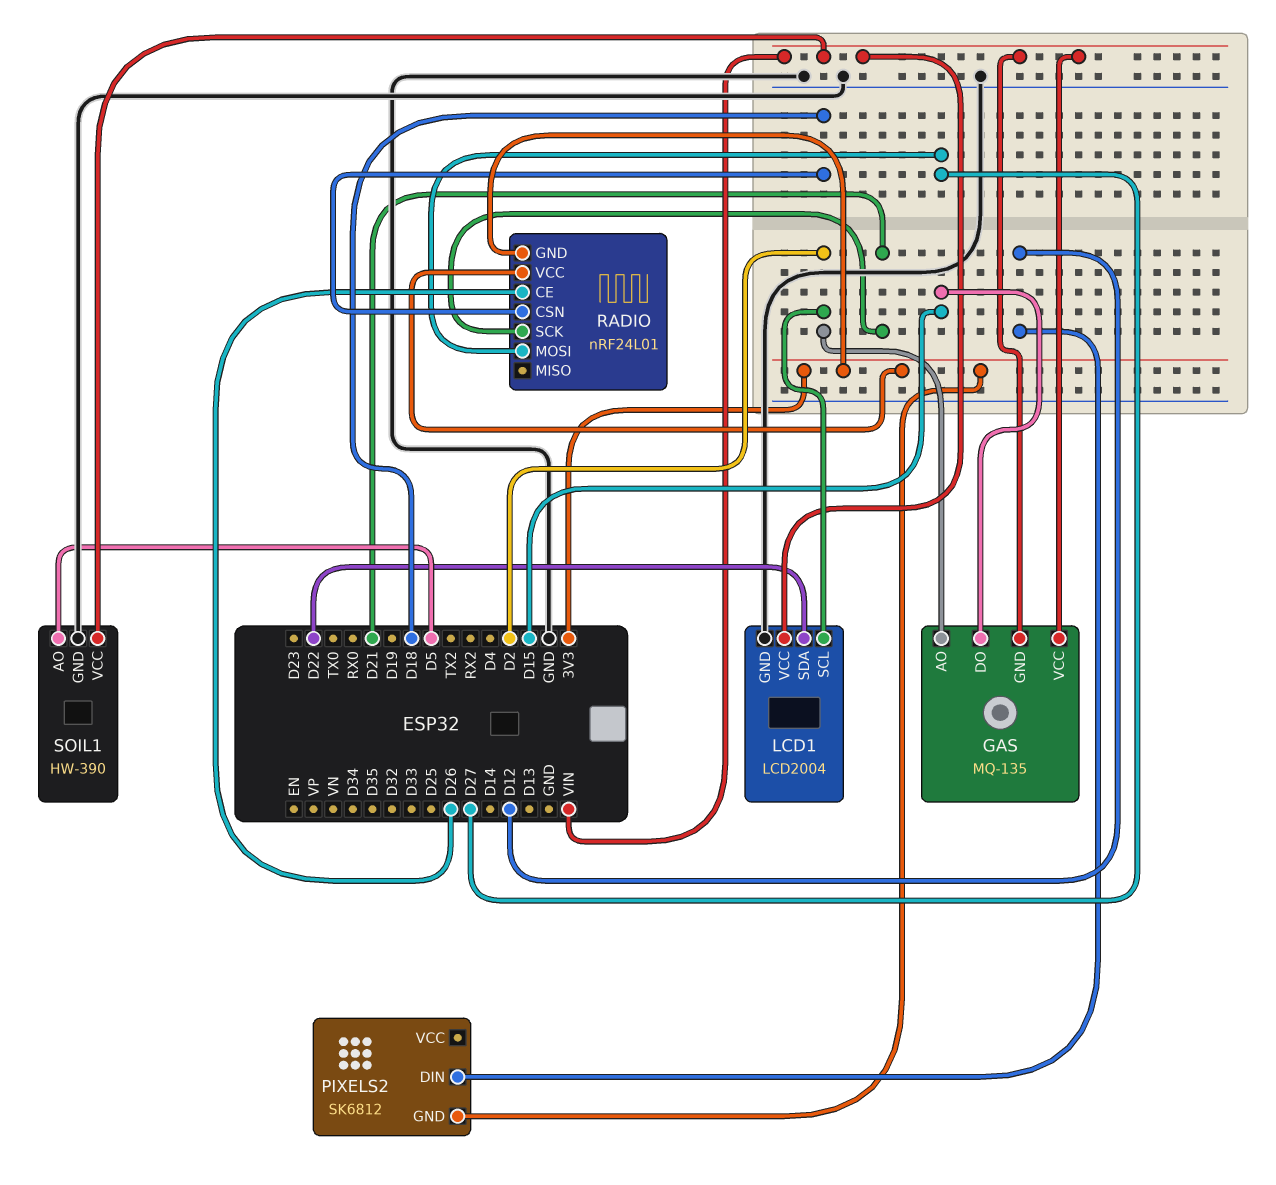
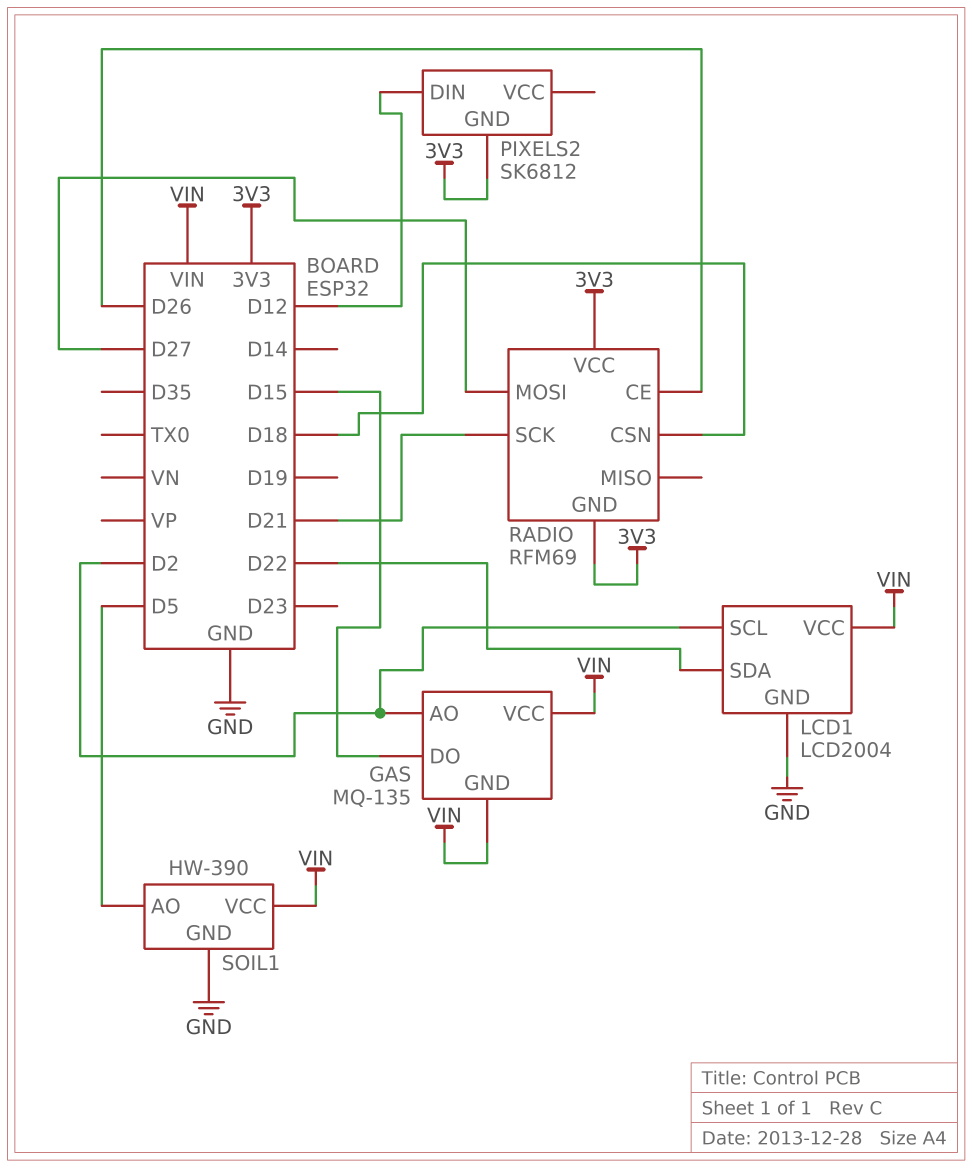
RADIO: nRF24L01 -> RFM69

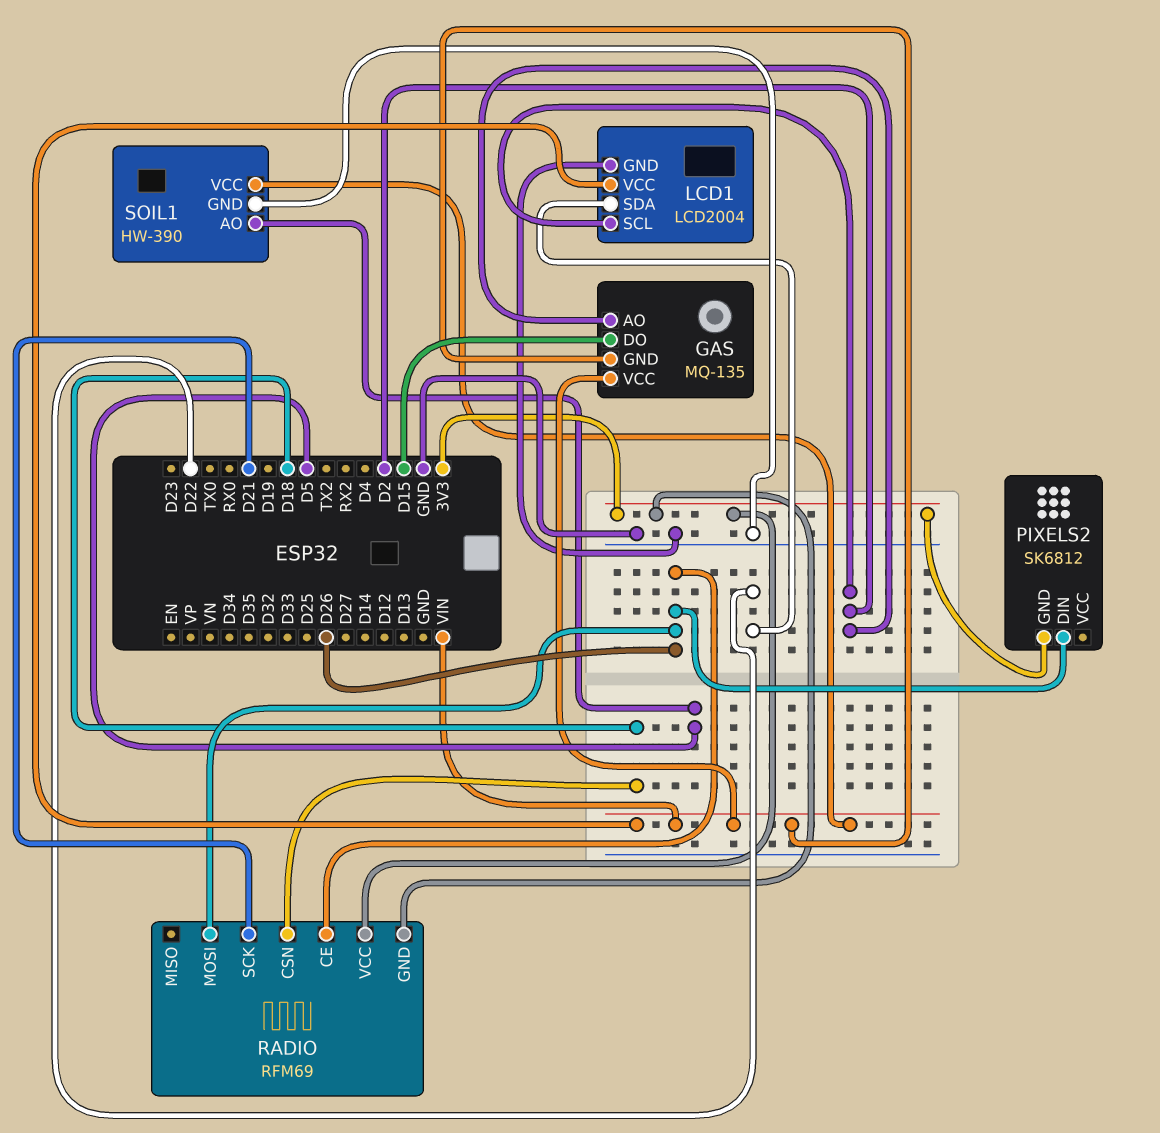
PIXELS2 pin DIN: D12 -> D26
RADIO pin MOSI: D27 -> D26

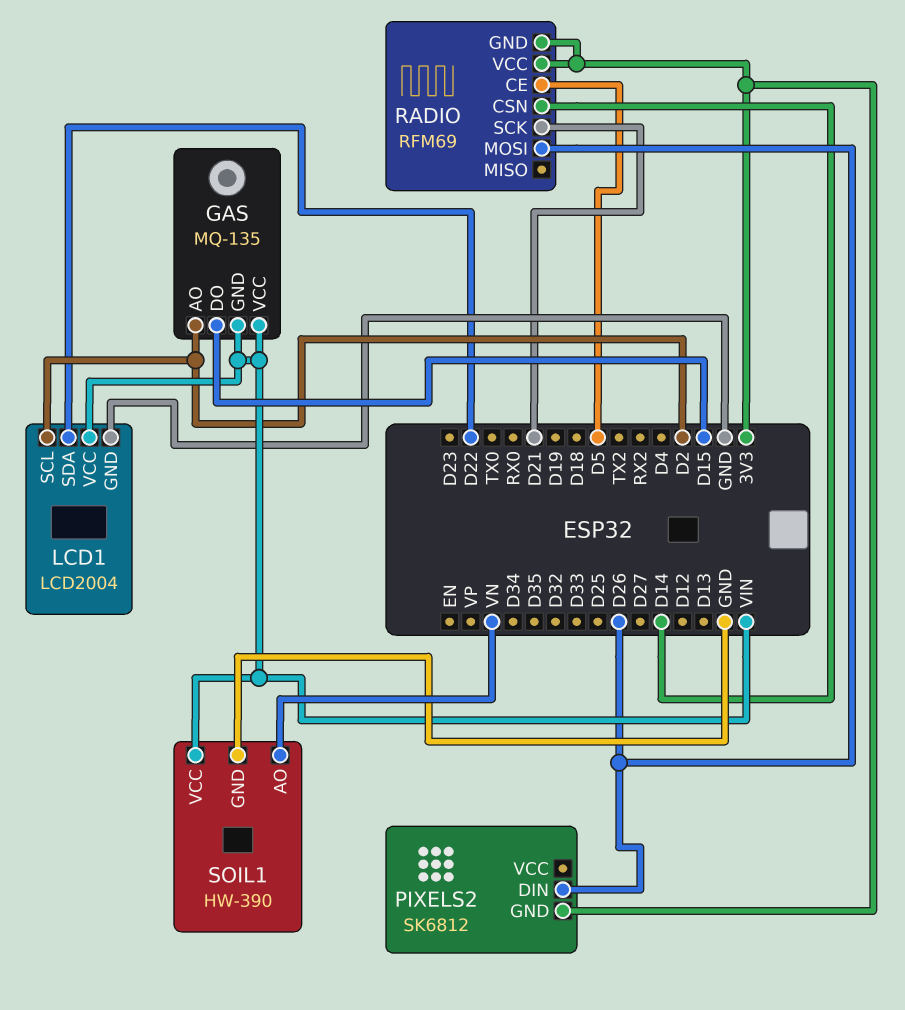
RADIO pin CE: D26 -> D5
RADIO pin CSN: D18 -> D14
SOIL1 pin AO: D5 -> VN

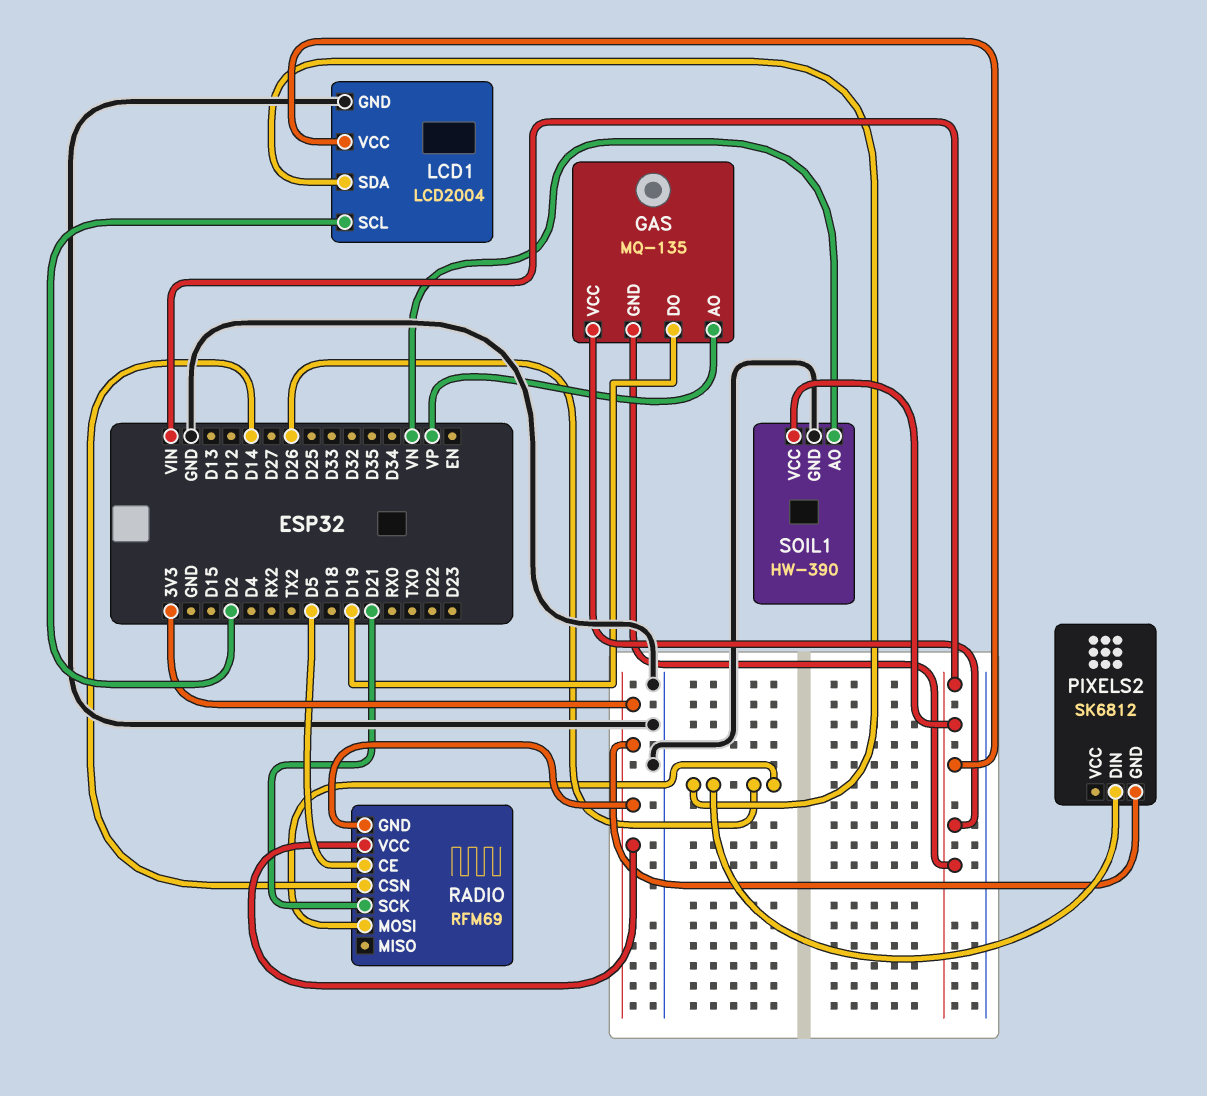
GAS pin AO: D2 -> VP
GAS pin DO: D15 -> D19
LCD1 pin SDA: D22 -> D26

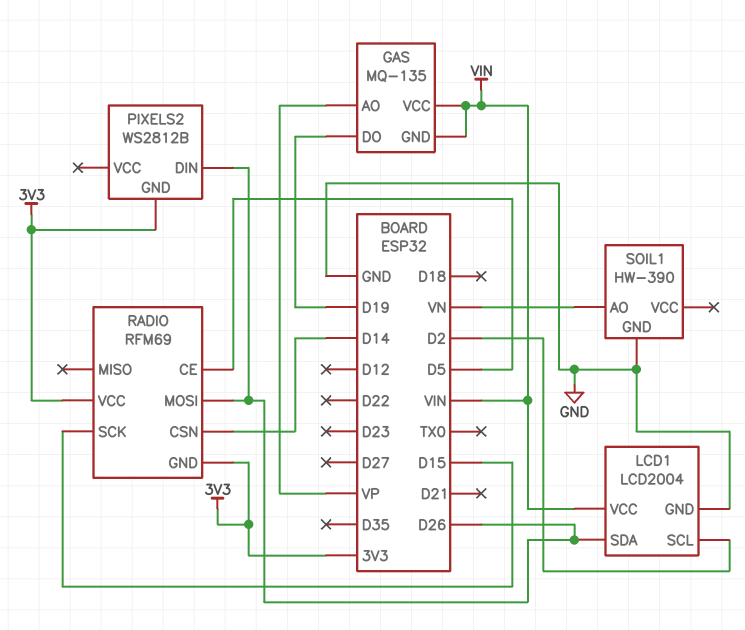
PIXELS2: SK6812 -> WS2812B
RADIO pin SCK: D21 -> D15
SOIL1 pin VCC: VIN -> none

